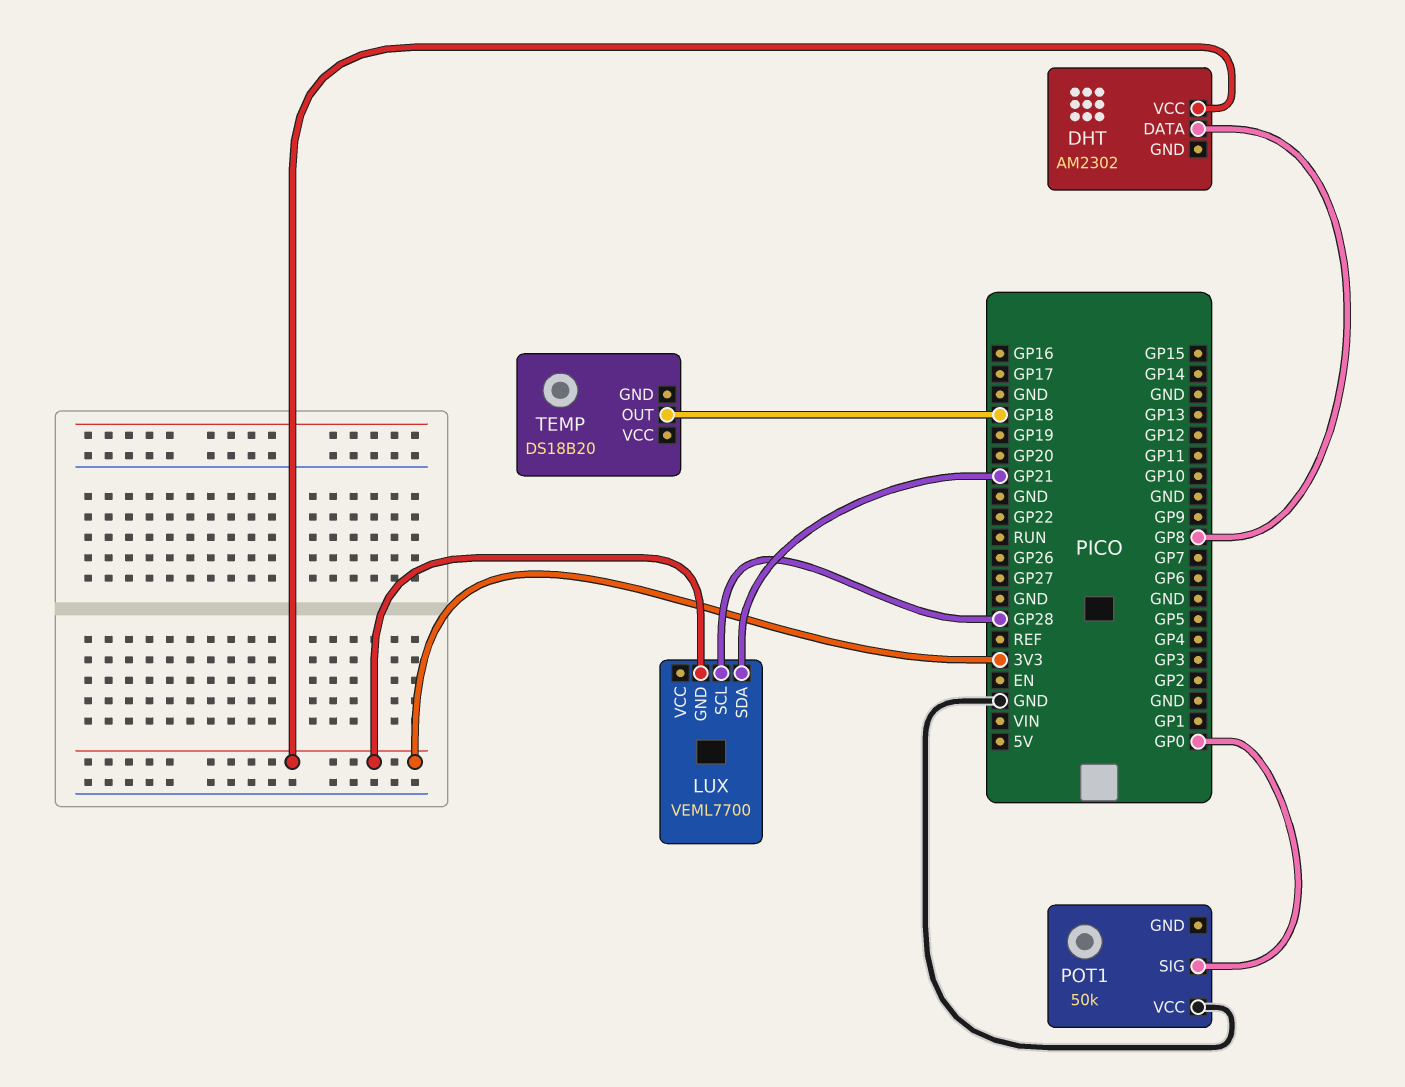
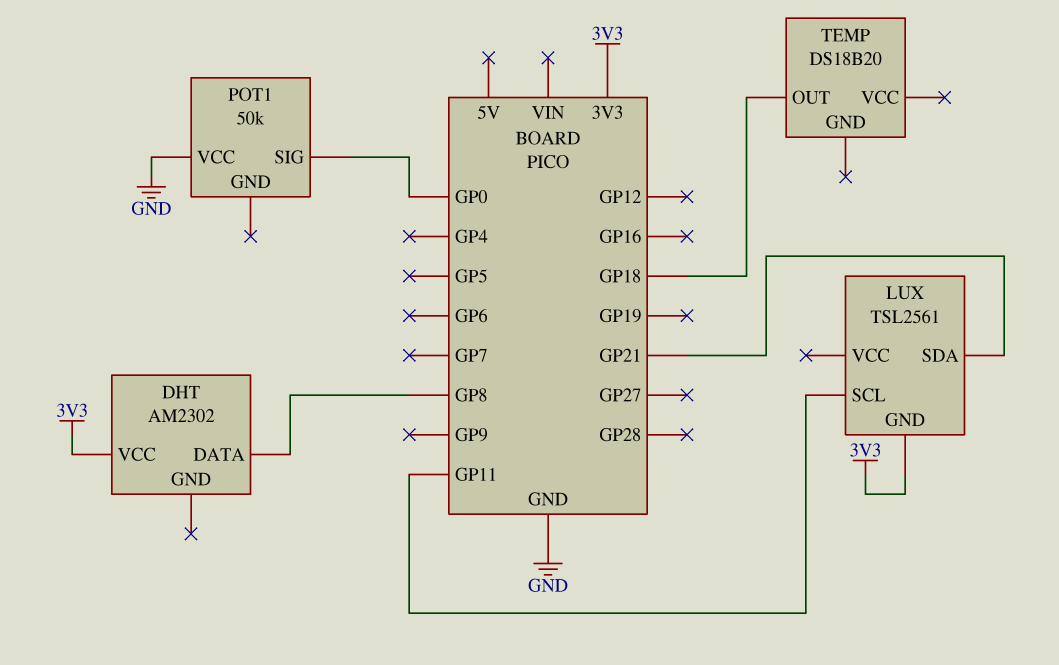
LUX: VEML7700 -> TSL2561
LUX pin SCL: GP28 -> GP11

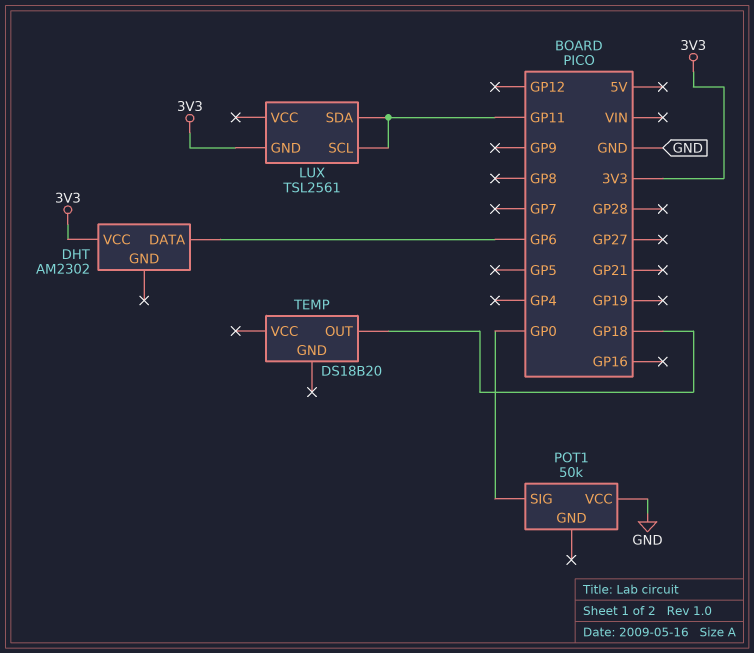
DHT pin DATA: GP8 -> GP6
LUX pin SDA: GP21 -> GP11

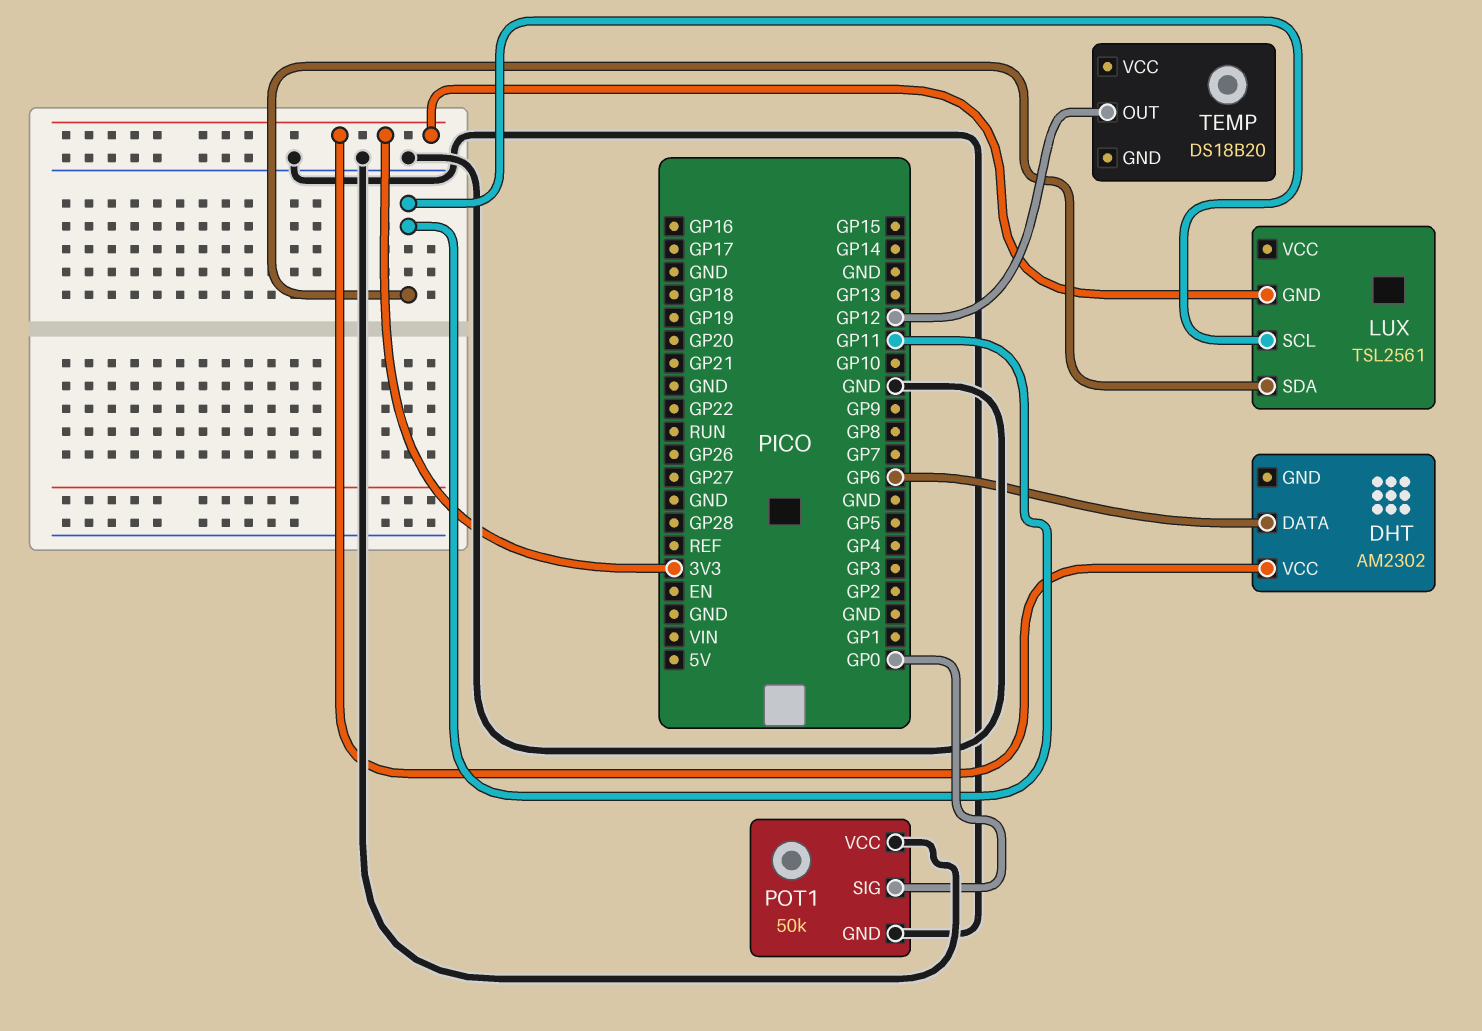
POT1 pin GND: none -> GND
TEMP pin OUT: GP18 -> GP12

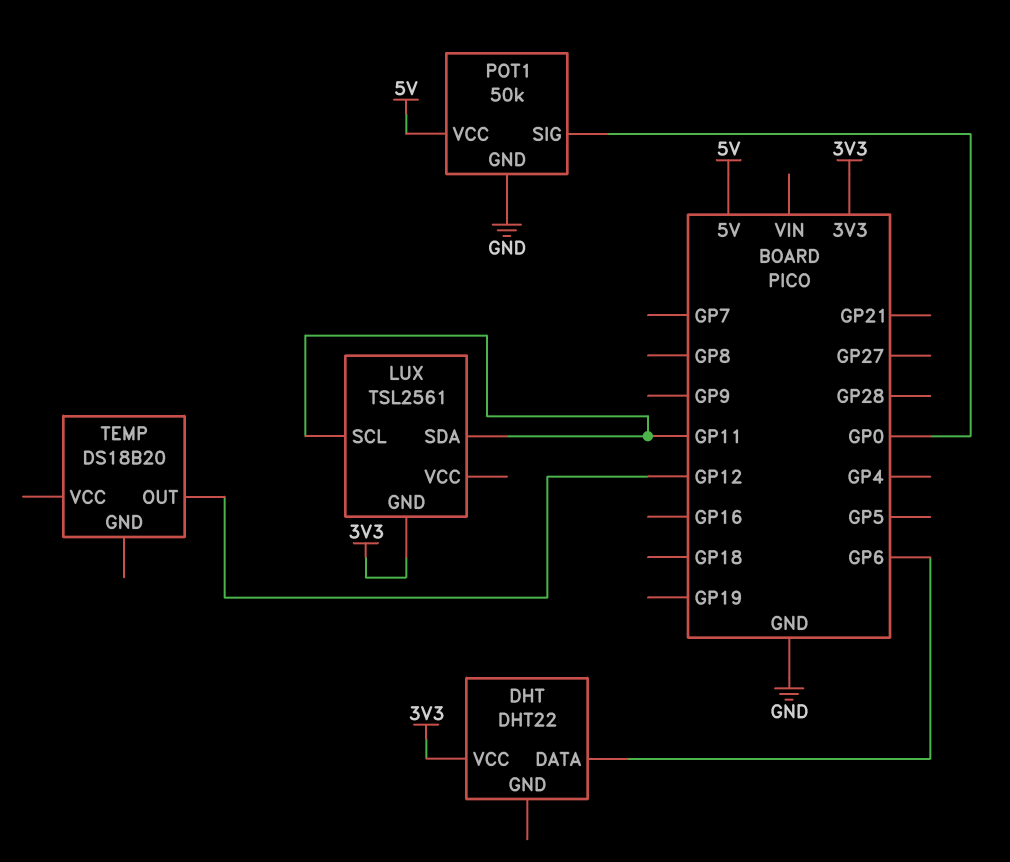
DHT: AM2302 -> DHT22
POT1 pin VCC: GND -> 5V

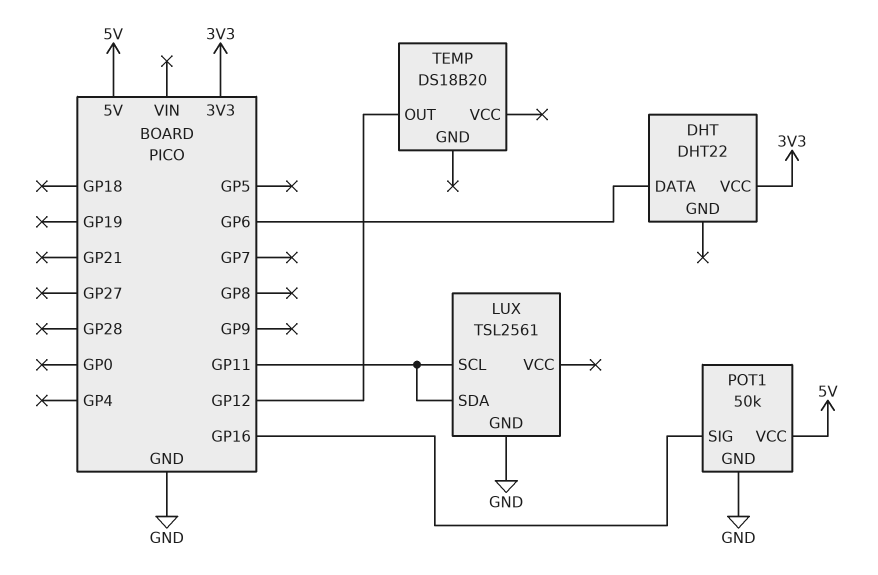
LUX pin GND: 3V3 -> GND
POT1 pin SIG: GP0 -> GP16

